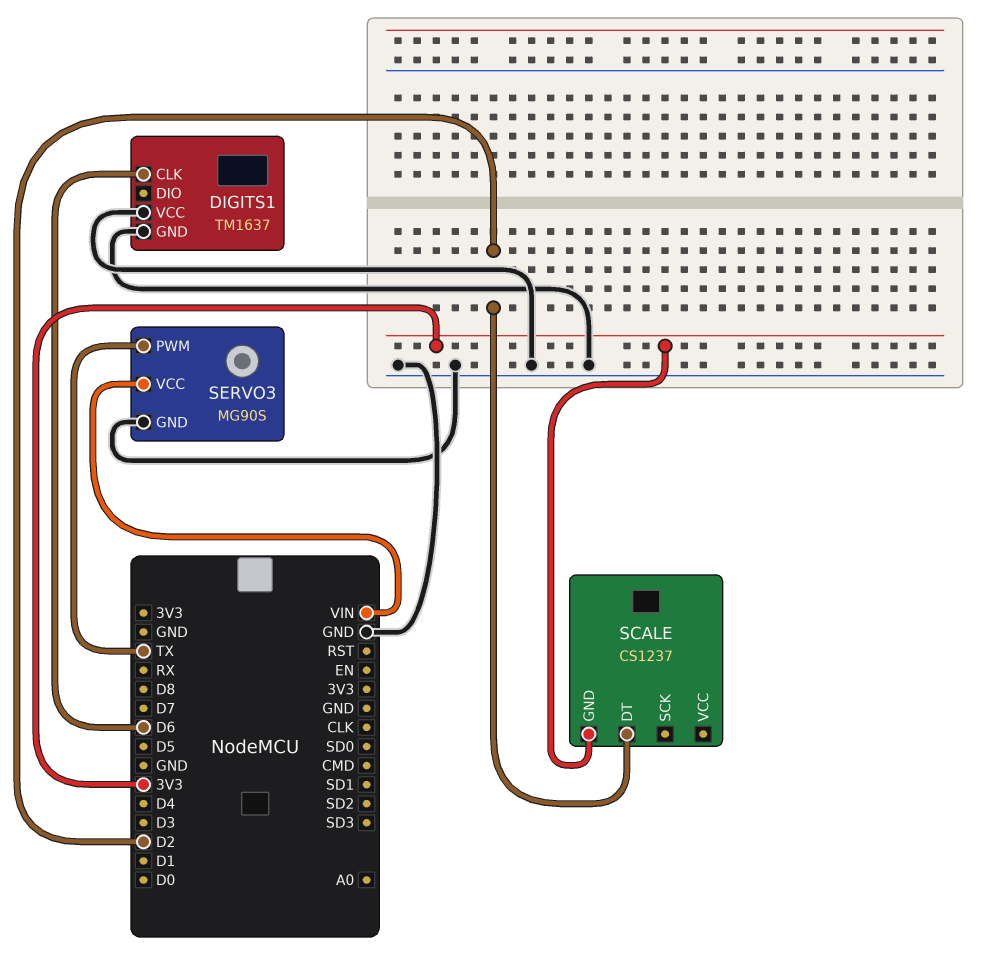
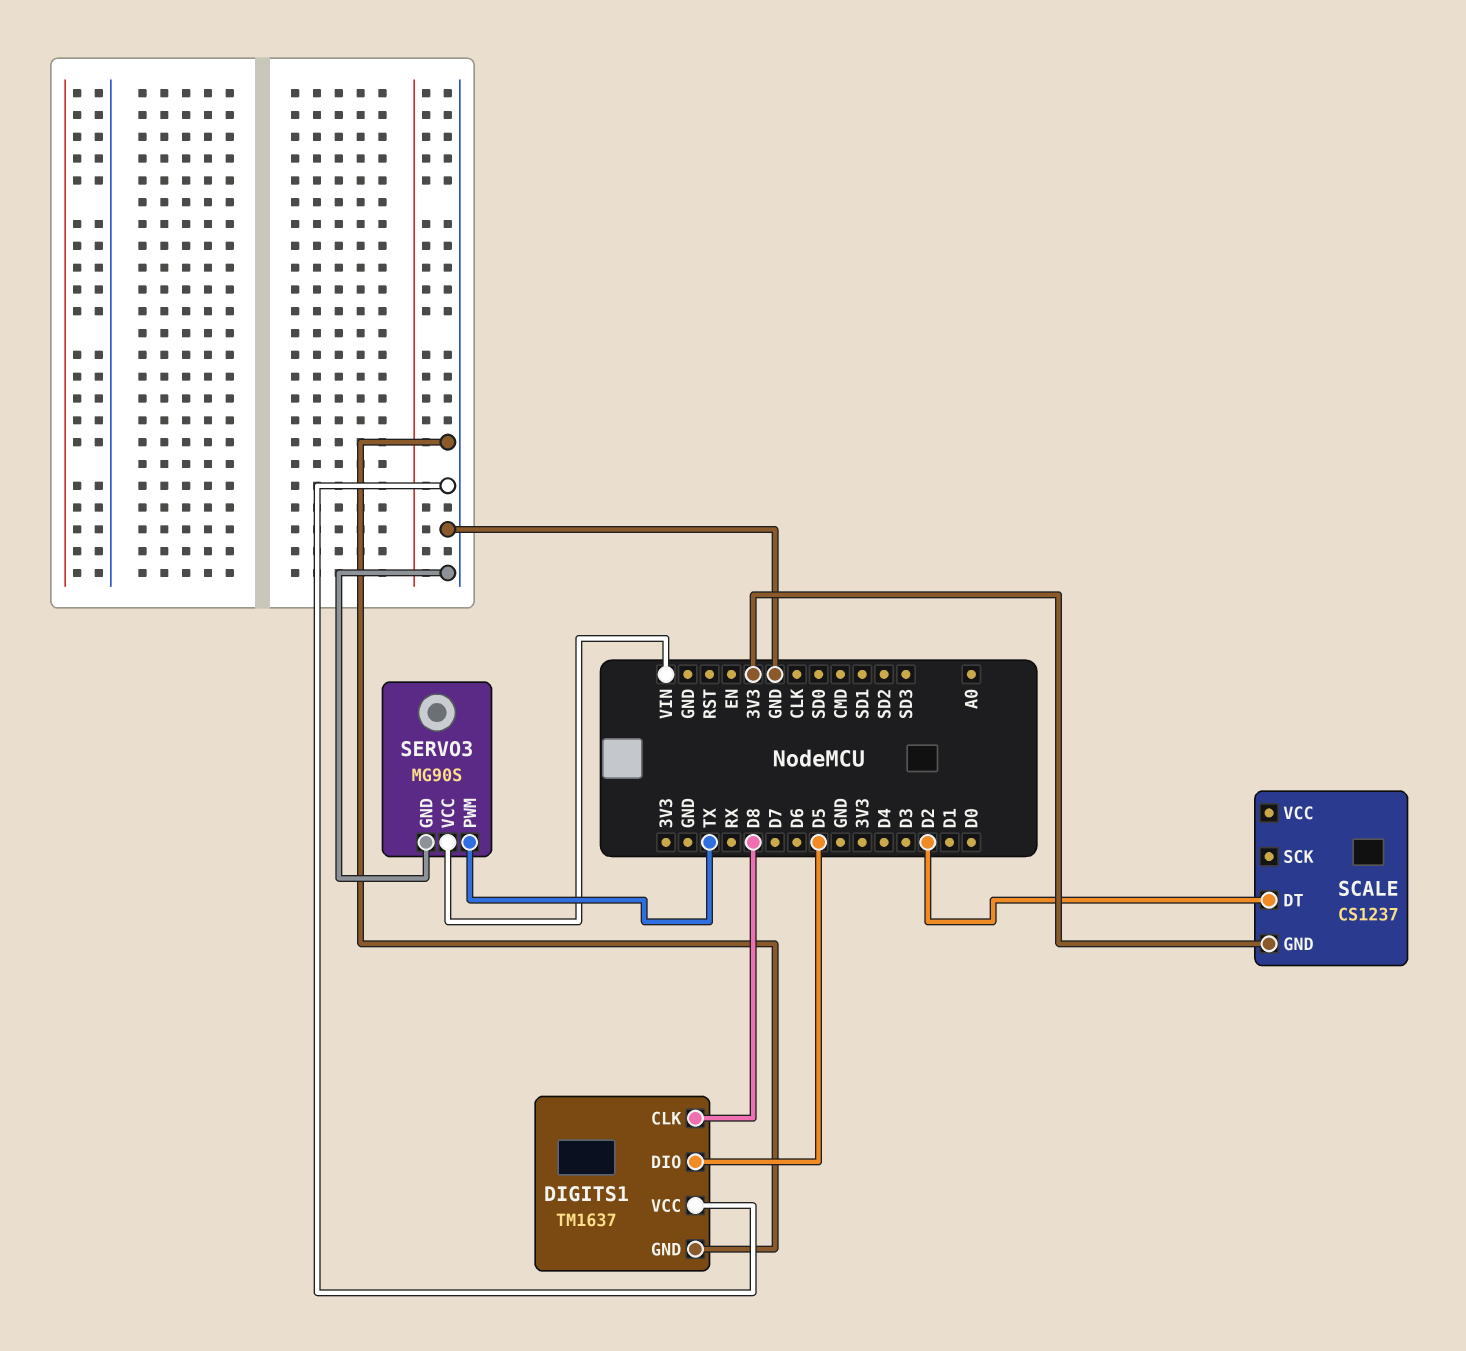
DIGITS1 pin CLK: D6 -> D8
DIGITS1 pin DIO: none -> D5

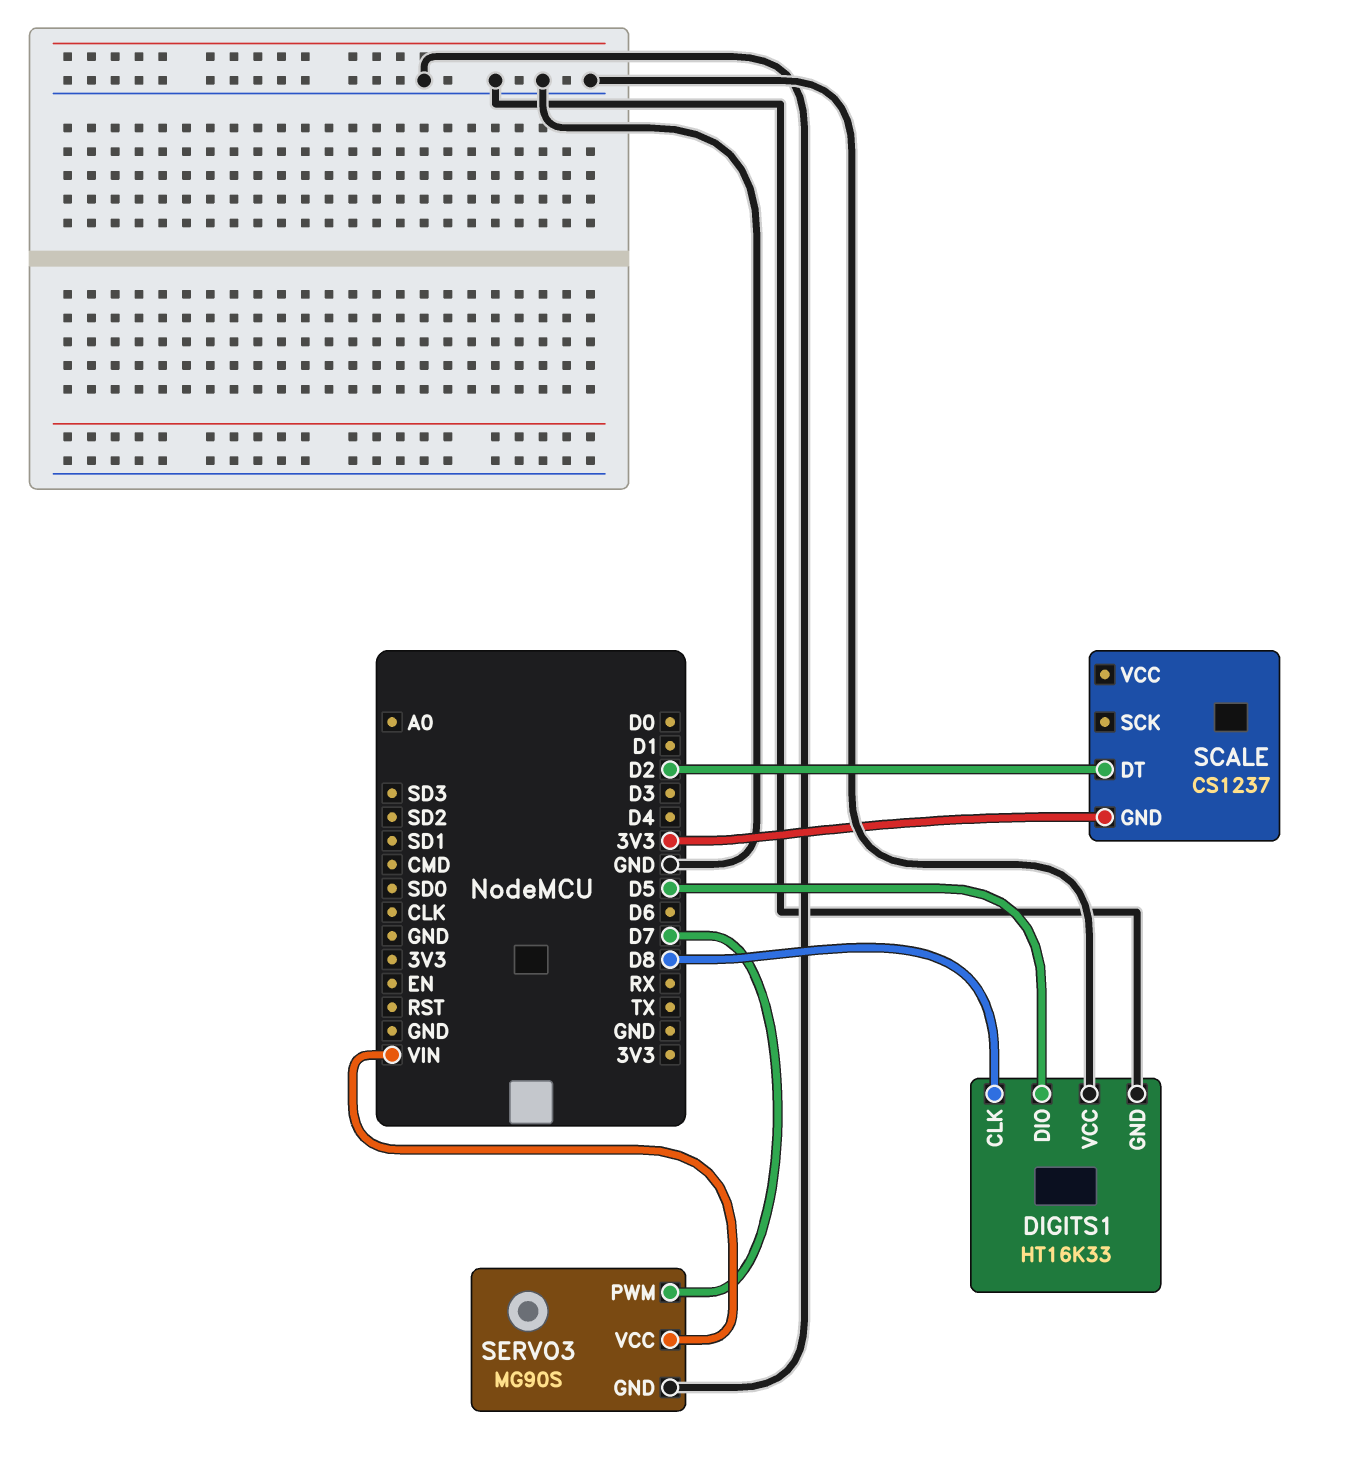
DIGITS1: TM1637 -> HT16K33
SERVO3 pin PWM: TX -> D7

